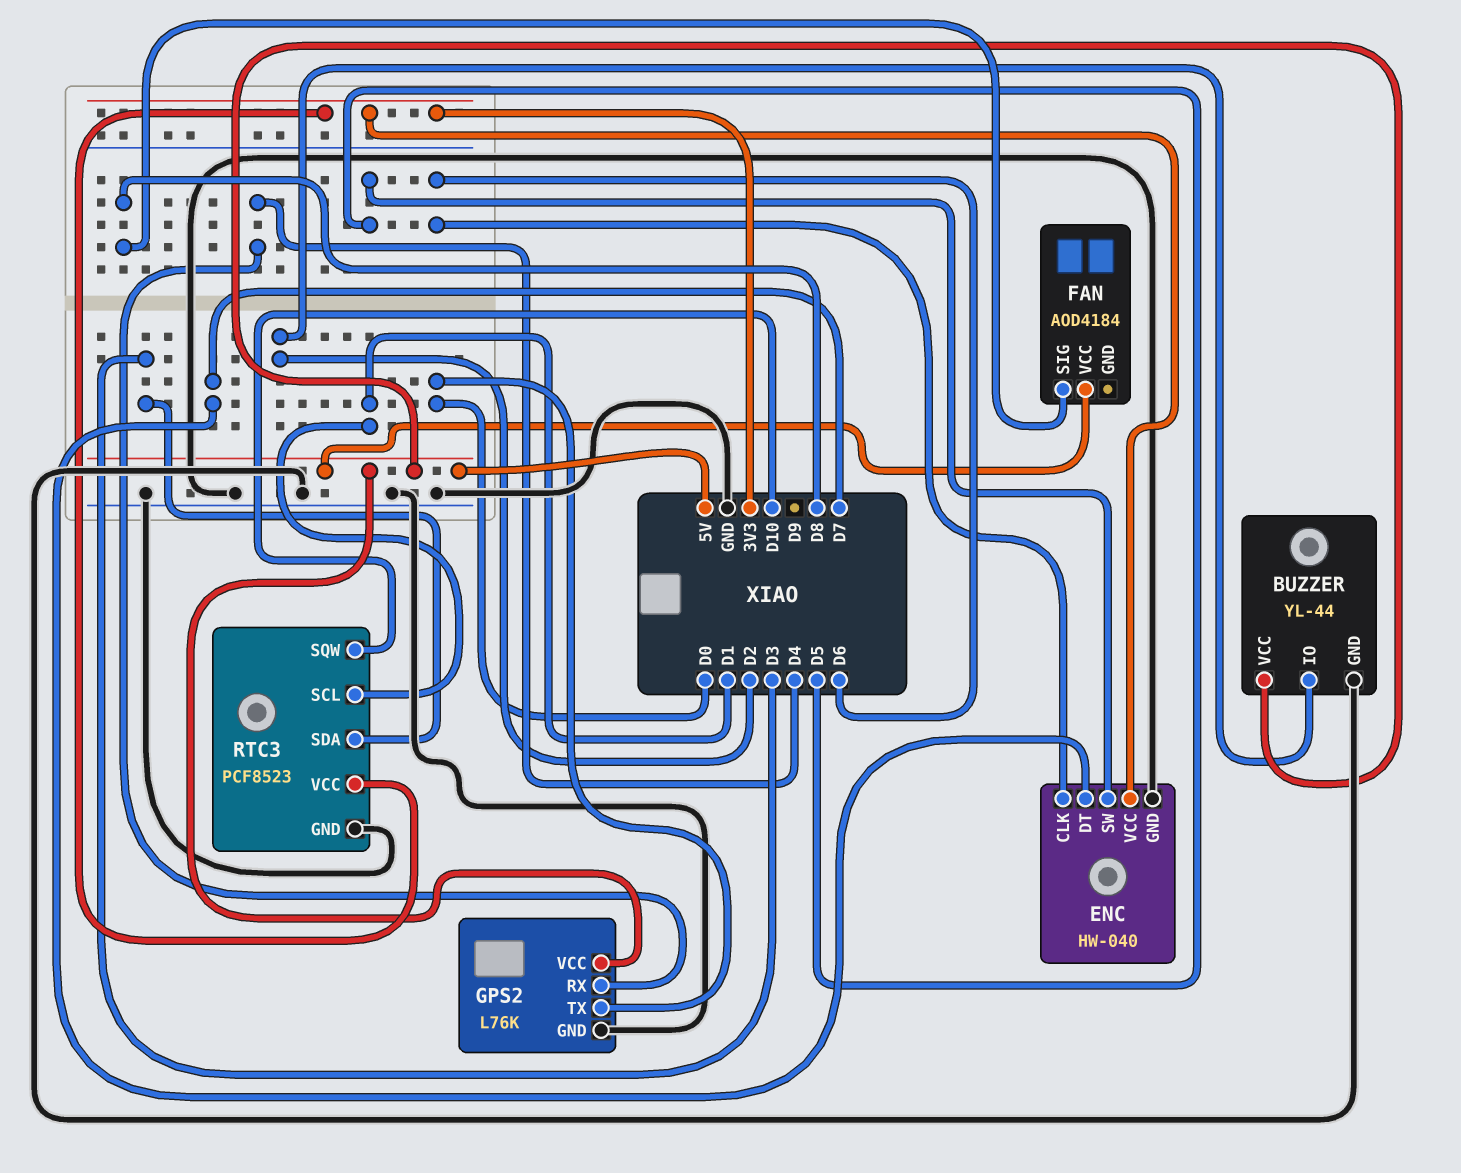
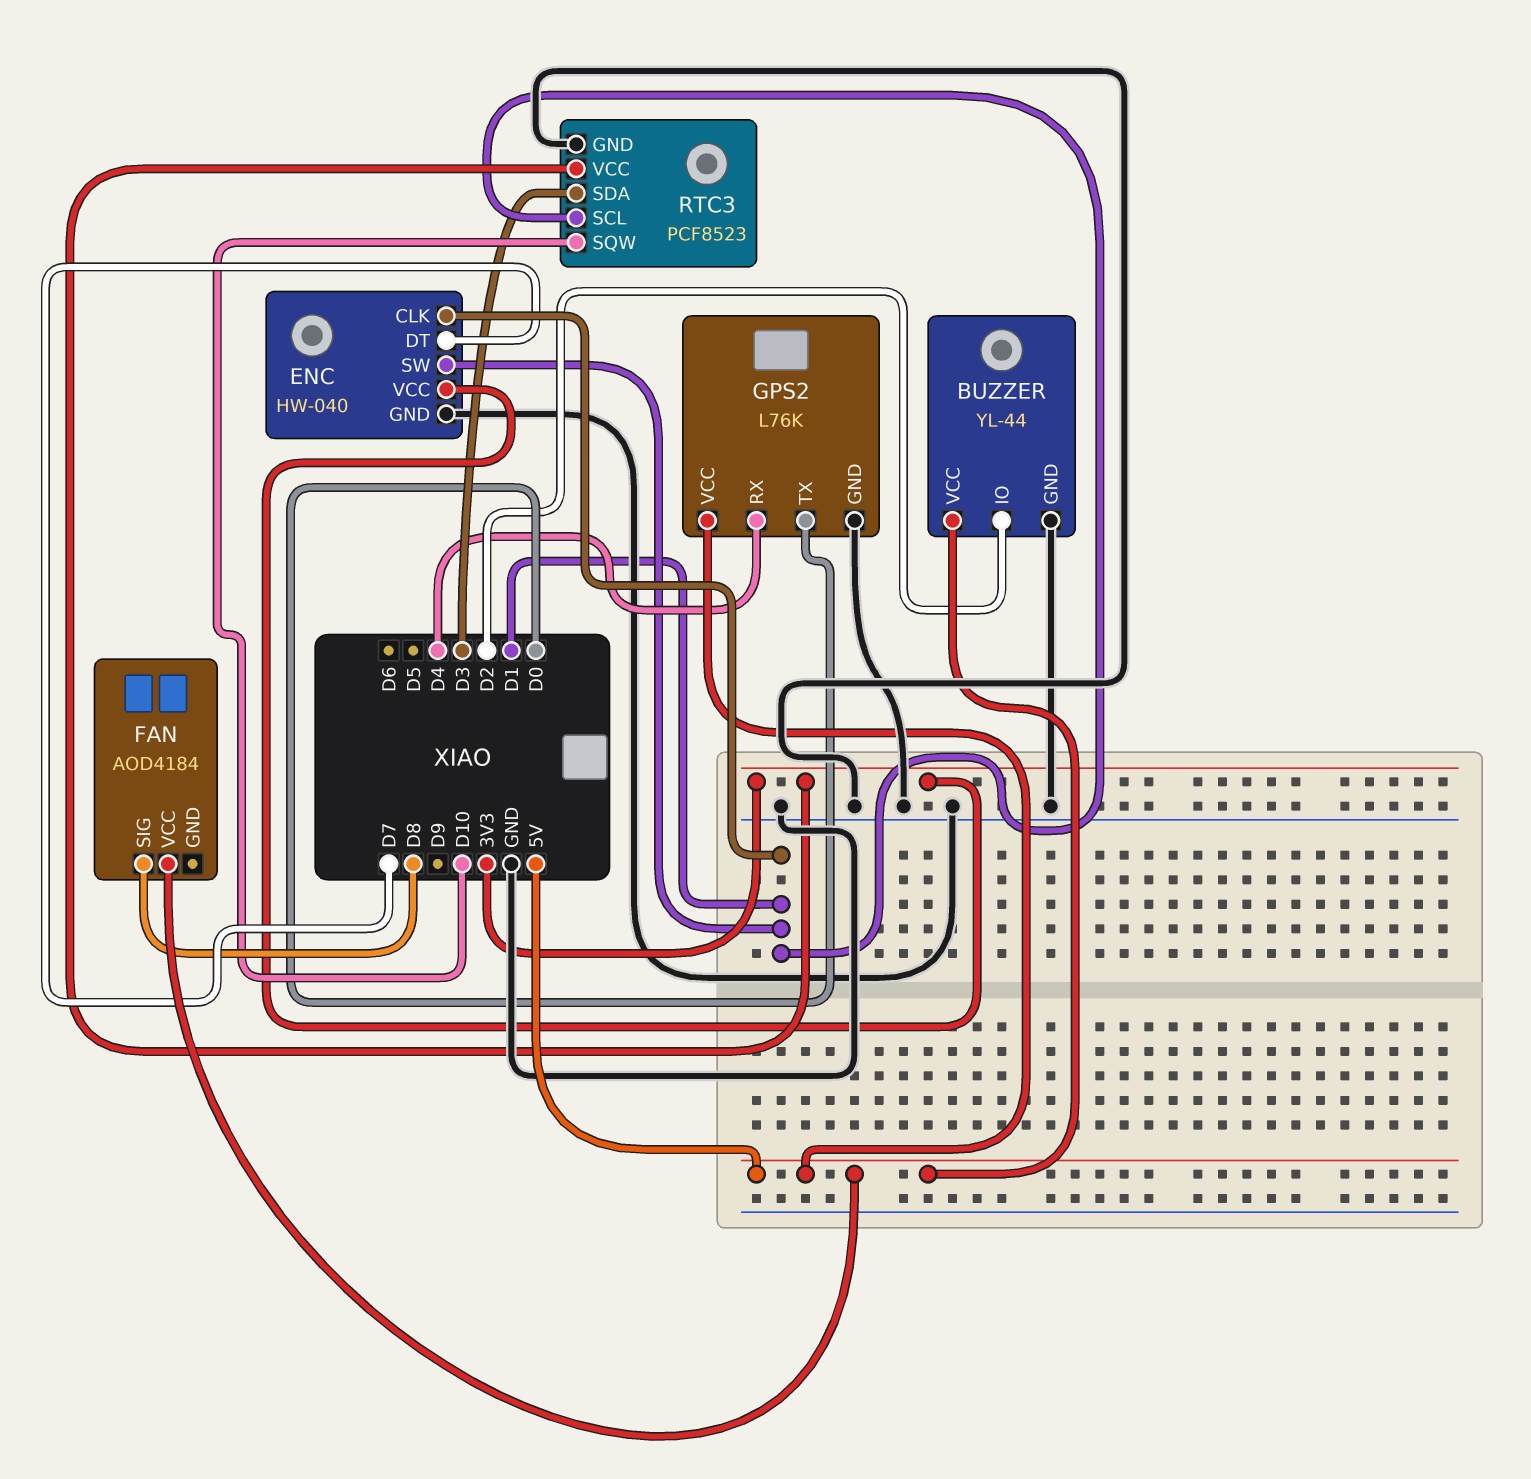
ENC pin CLK: D6 -> D1
ENC pin SW: D5 -> D1

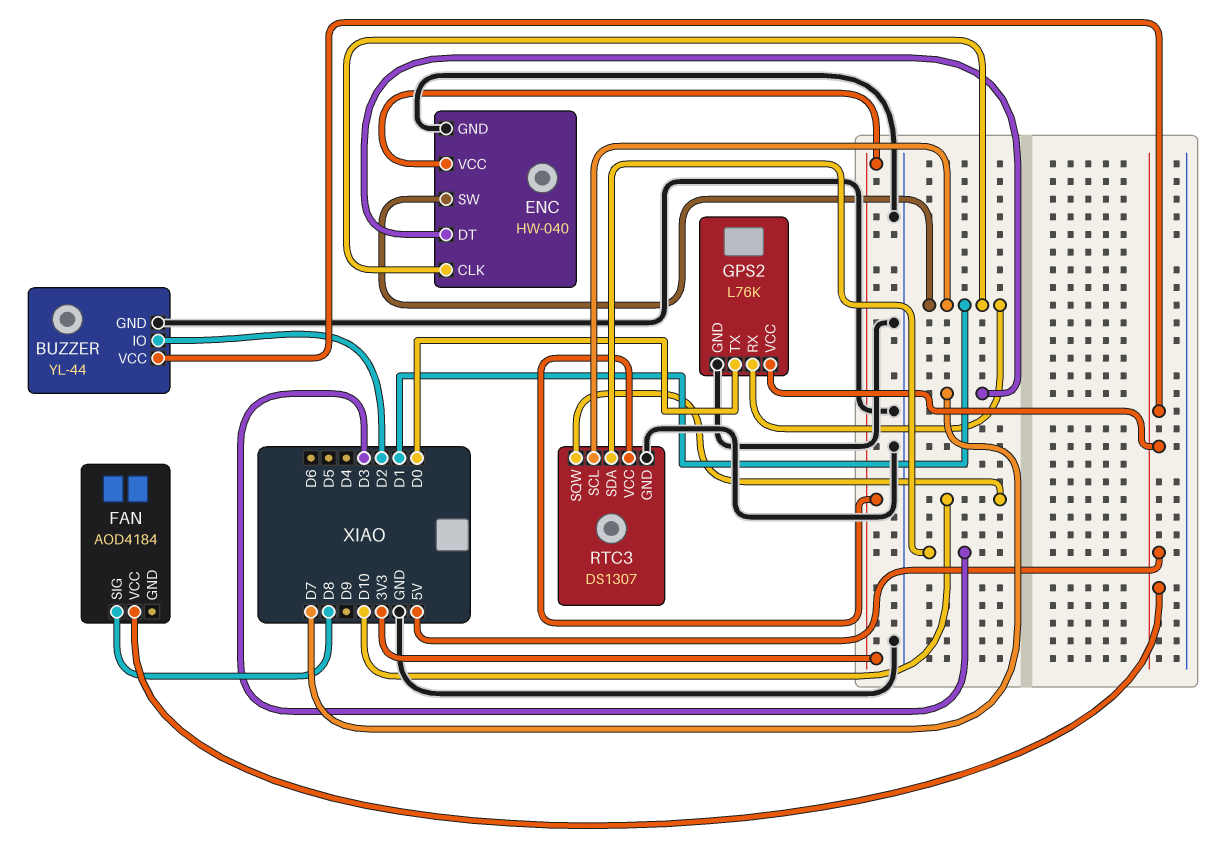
GPS2 pin RX: D4 -> D1
RTC3: PCF8523 -> DS1307

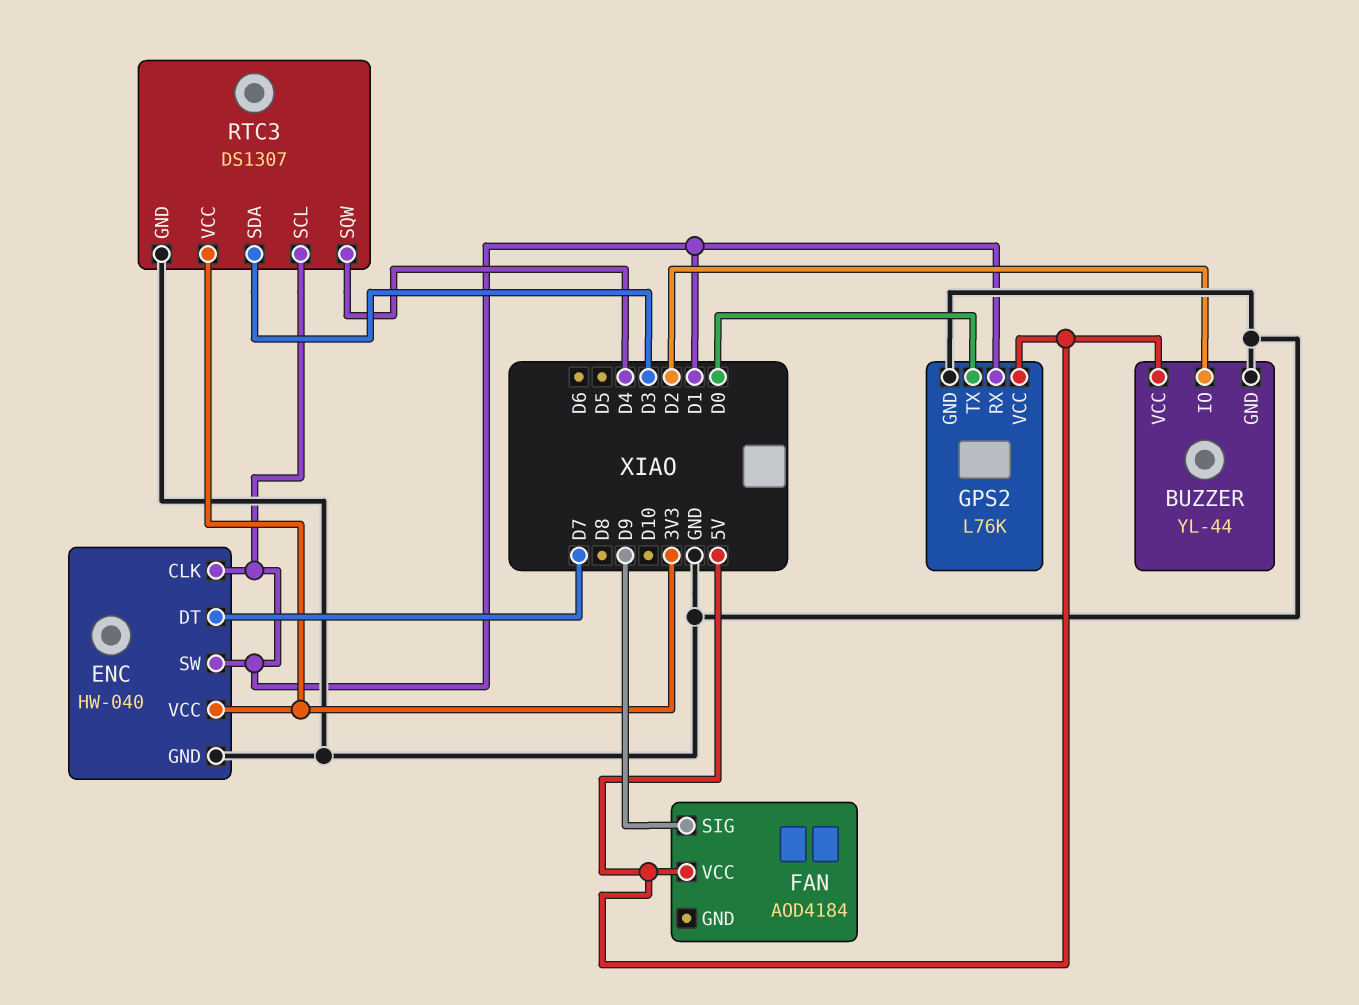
FAN pin SIG: D8 -> D9
RTC3 pin SQW: D10 -> D4

